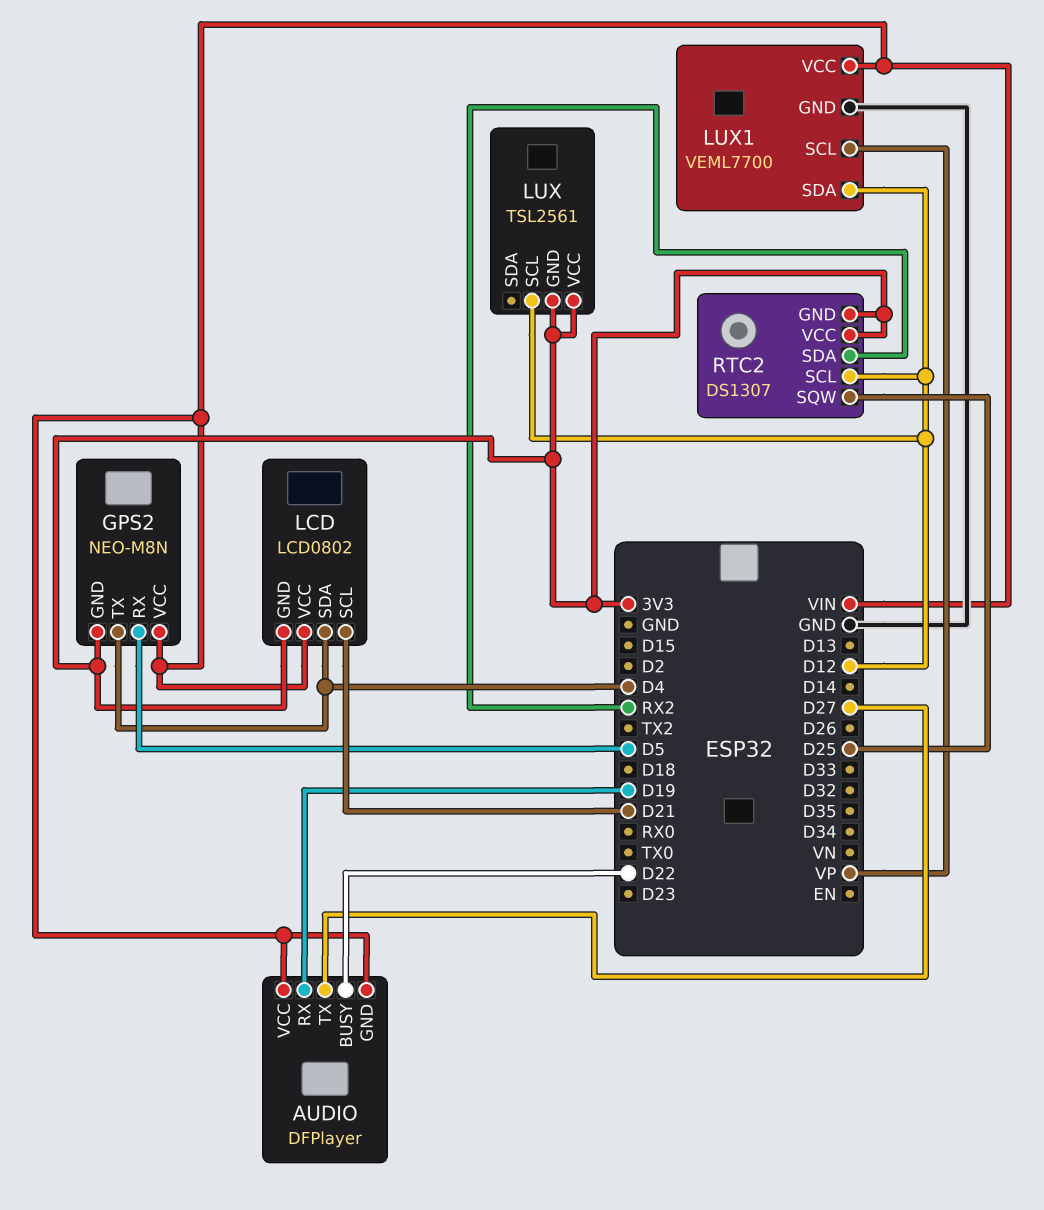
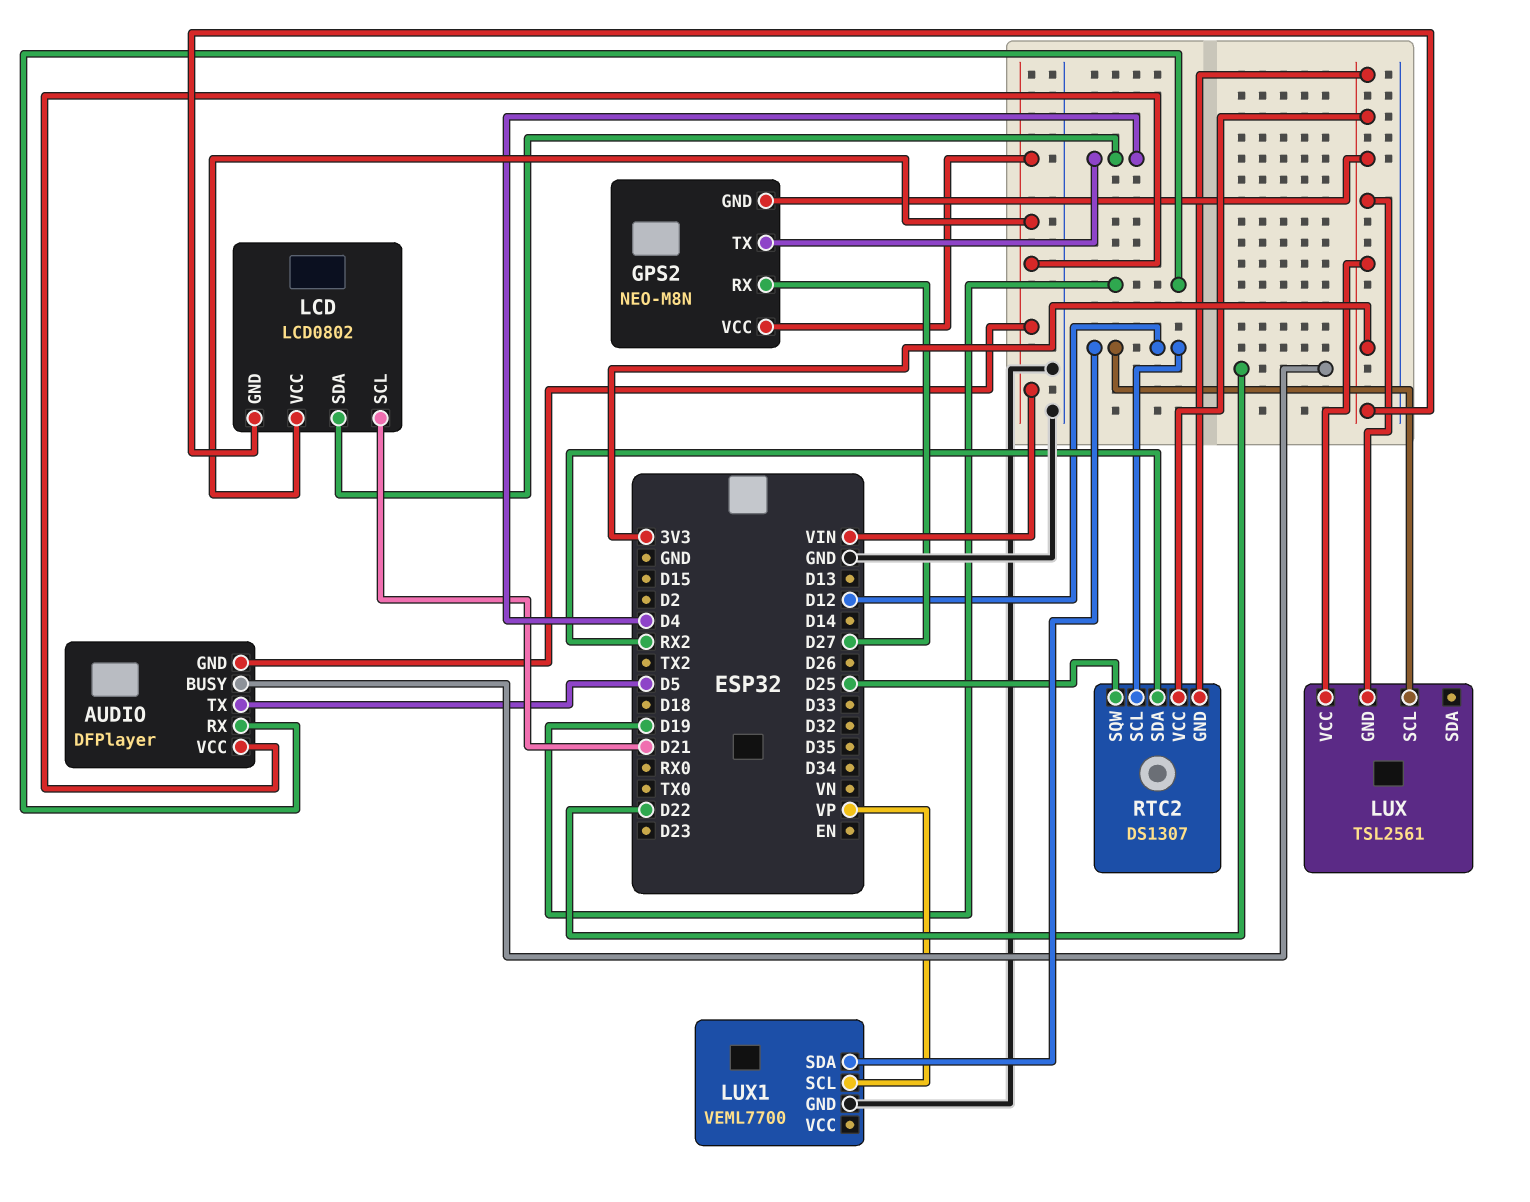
AUDIO pin TX: D27 -> D5
GPS2 pin RX: D5 -> D27
LUX1 pin VCC: VIN -> none

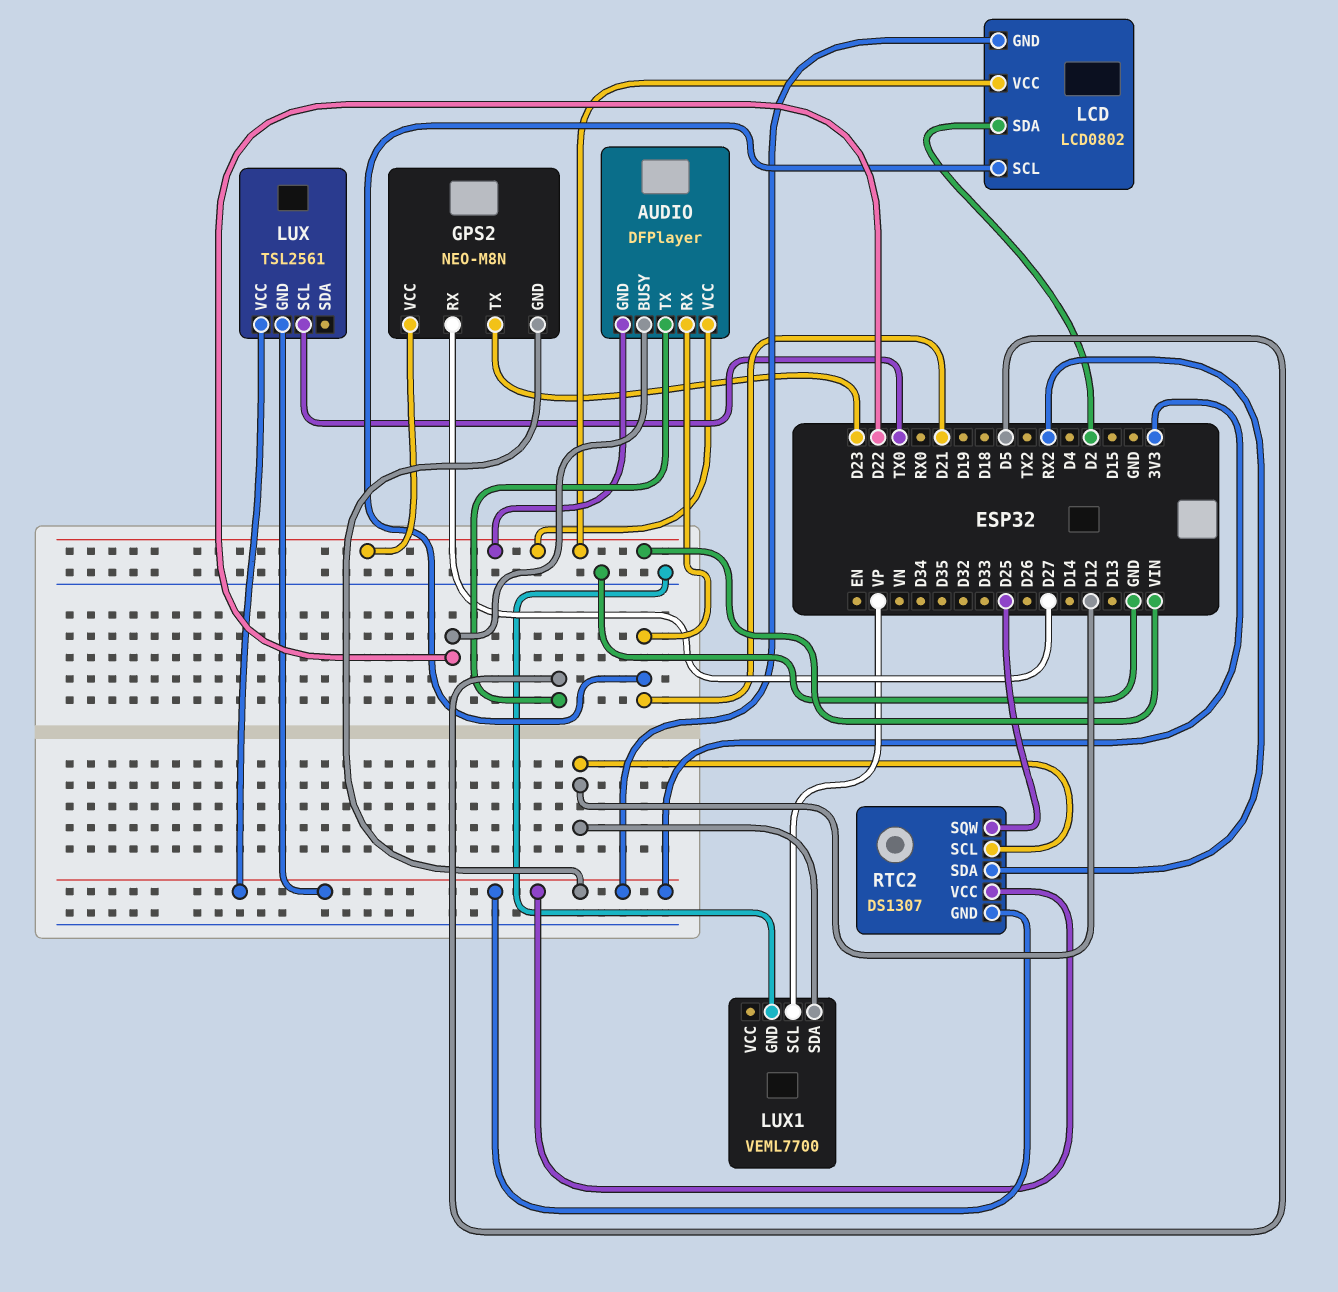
AUDIO pin RX: D19 -> D21
GPS2 pin TX: D4 -> D23
LCD pin SDA: D4 -> D2
LUX pin SCL: D12 -> TX0

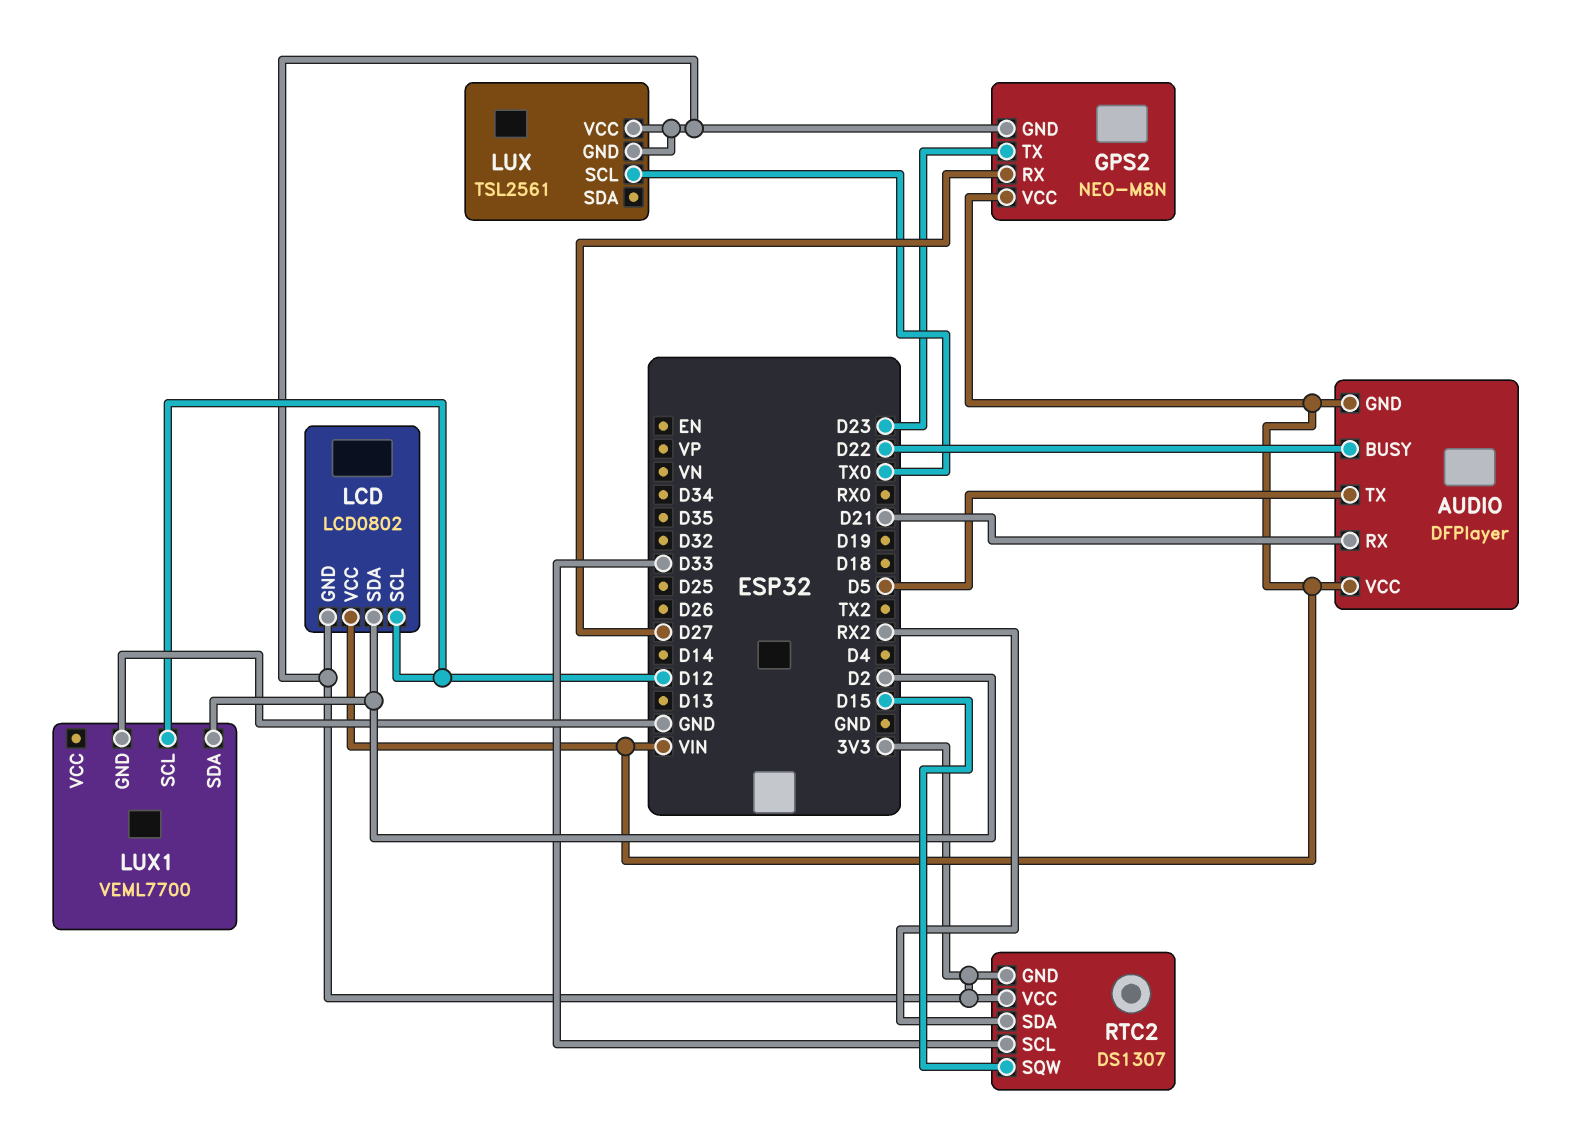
LCD pin SCL: D21 -> D12
LUX1 pin SCL: VP -> D12
LUX1 pin SDA: D12 -> D2
RTC2 pin SCL: D12 -> D33
RTC2 pin SQW: D25 -> D15

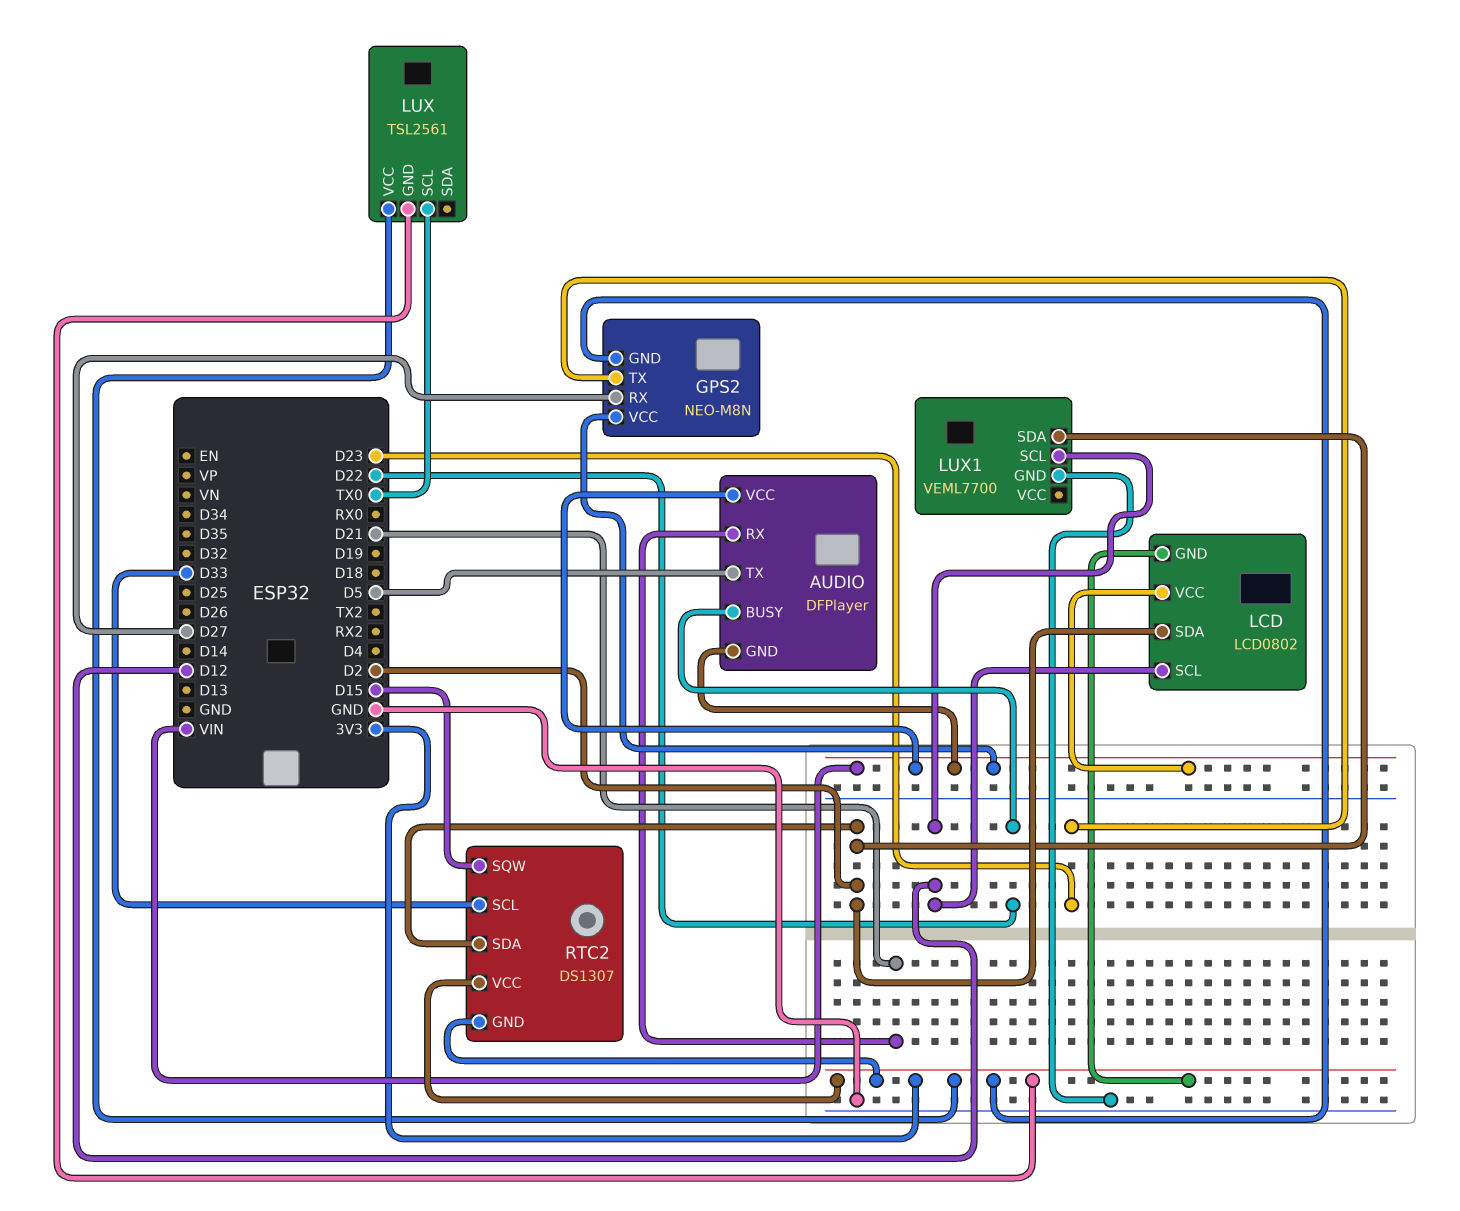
RTC2 pin SDA: RX2 -> D2

